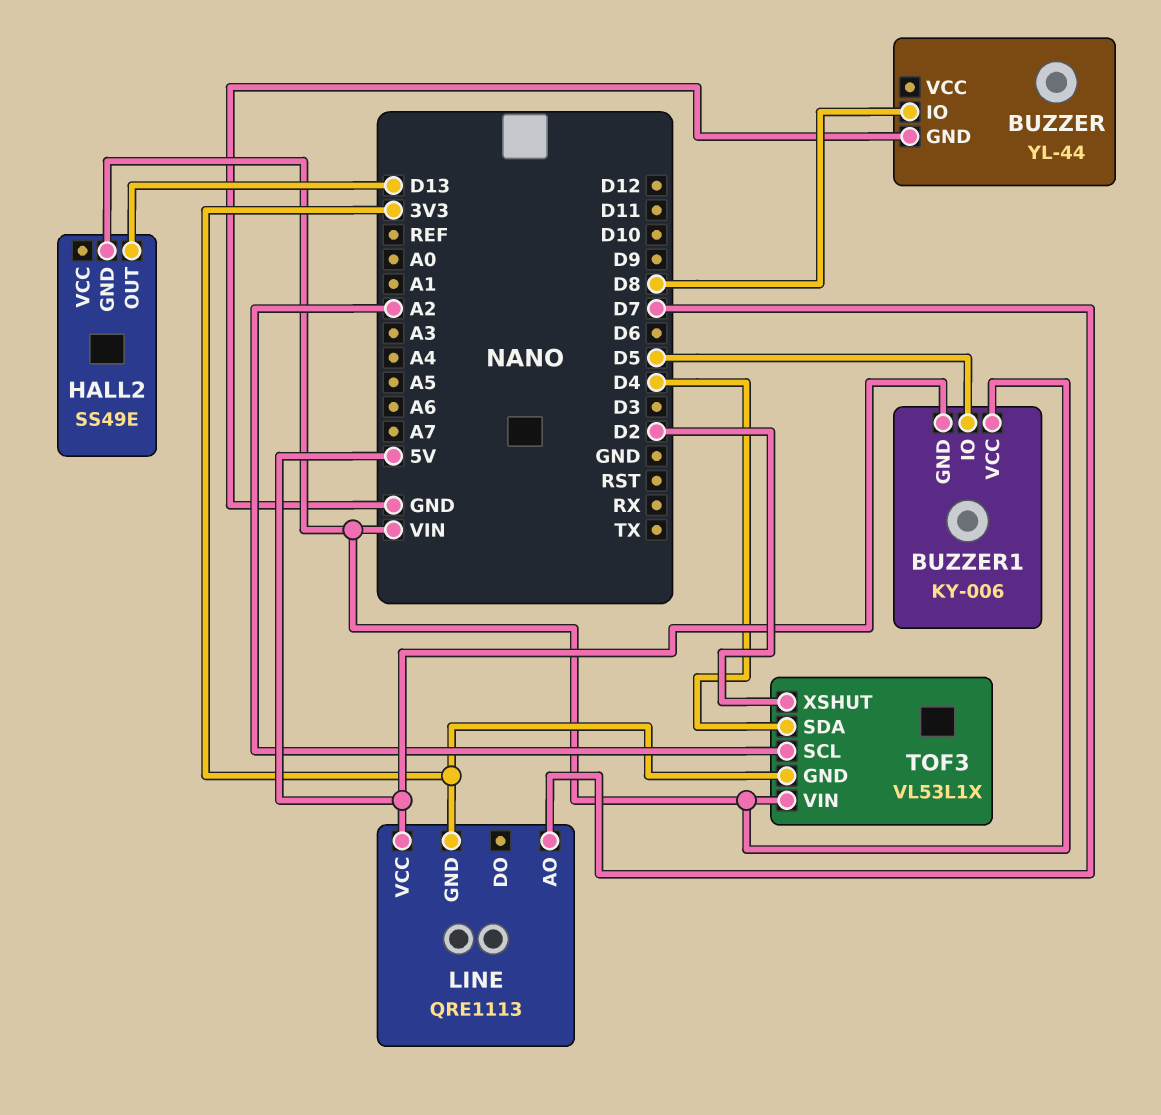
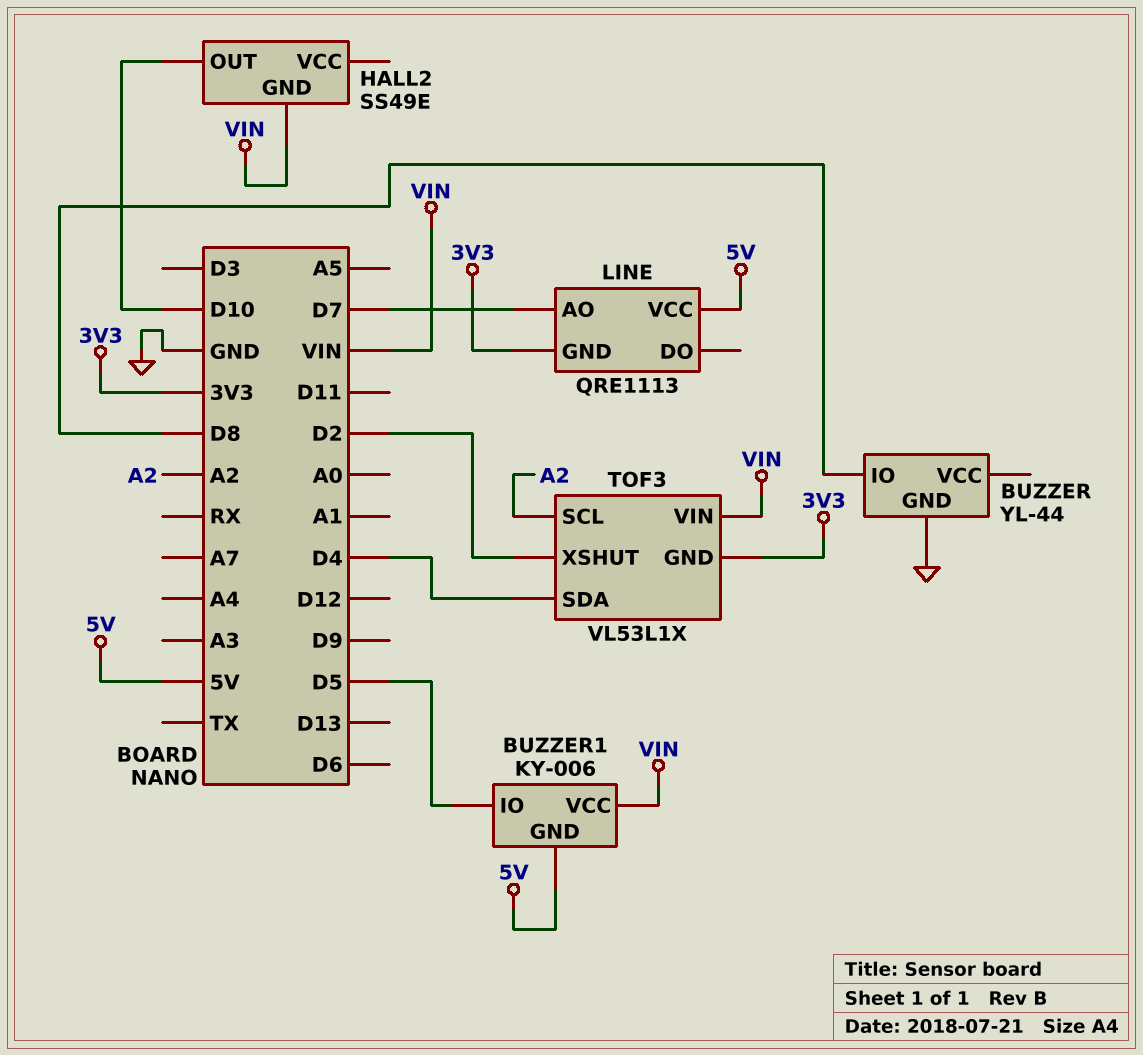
HALL2 pin OUT: D13 -> D10

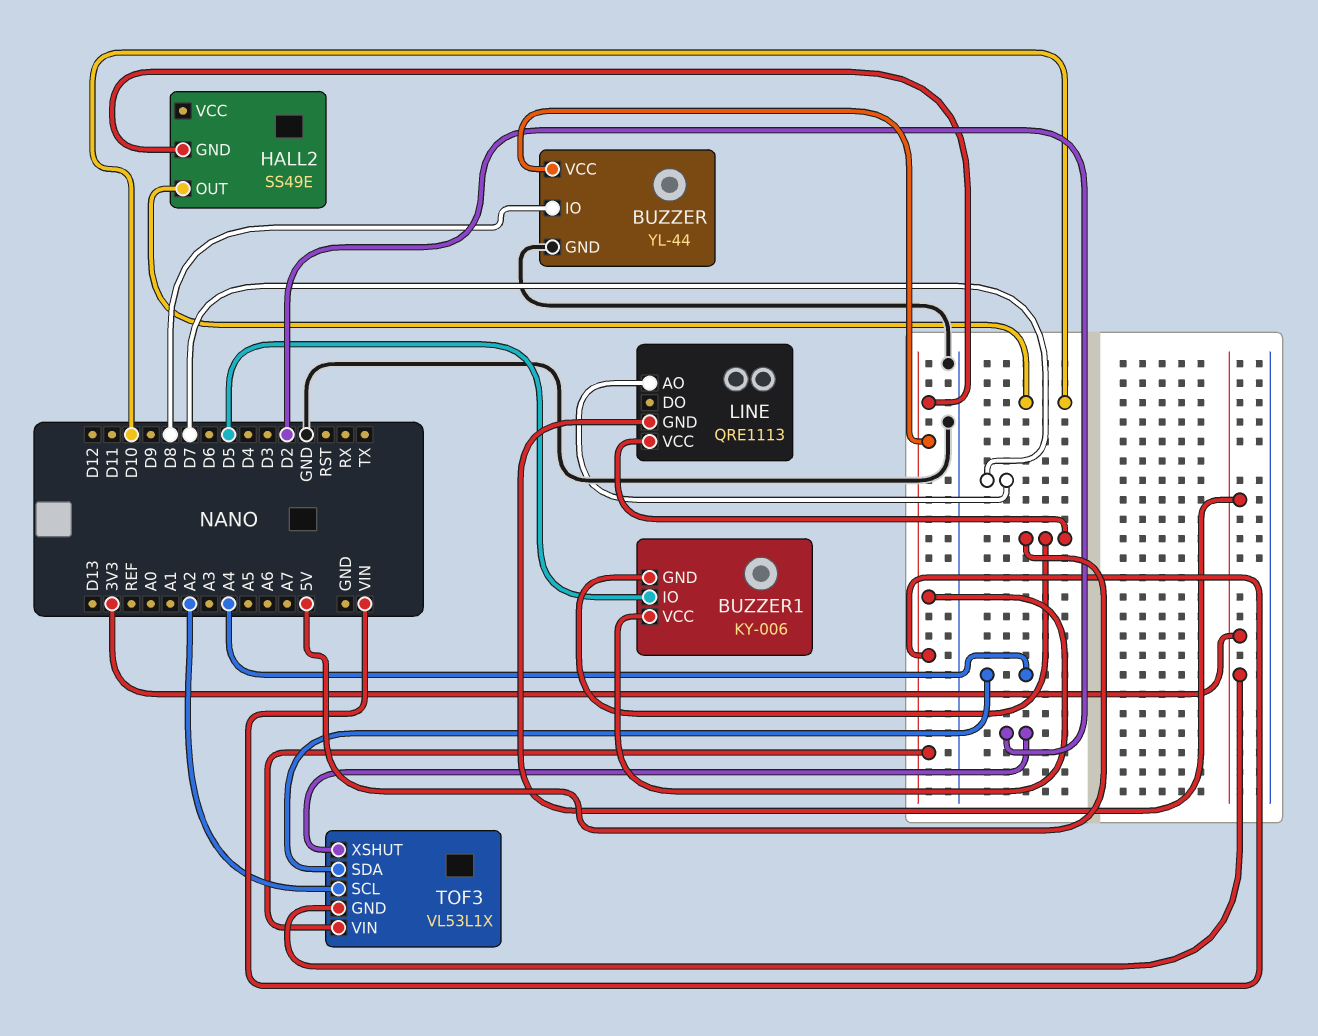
BUZZER pin VCC: none -> VIN
TOF3 pin SDA: D4 -> A4

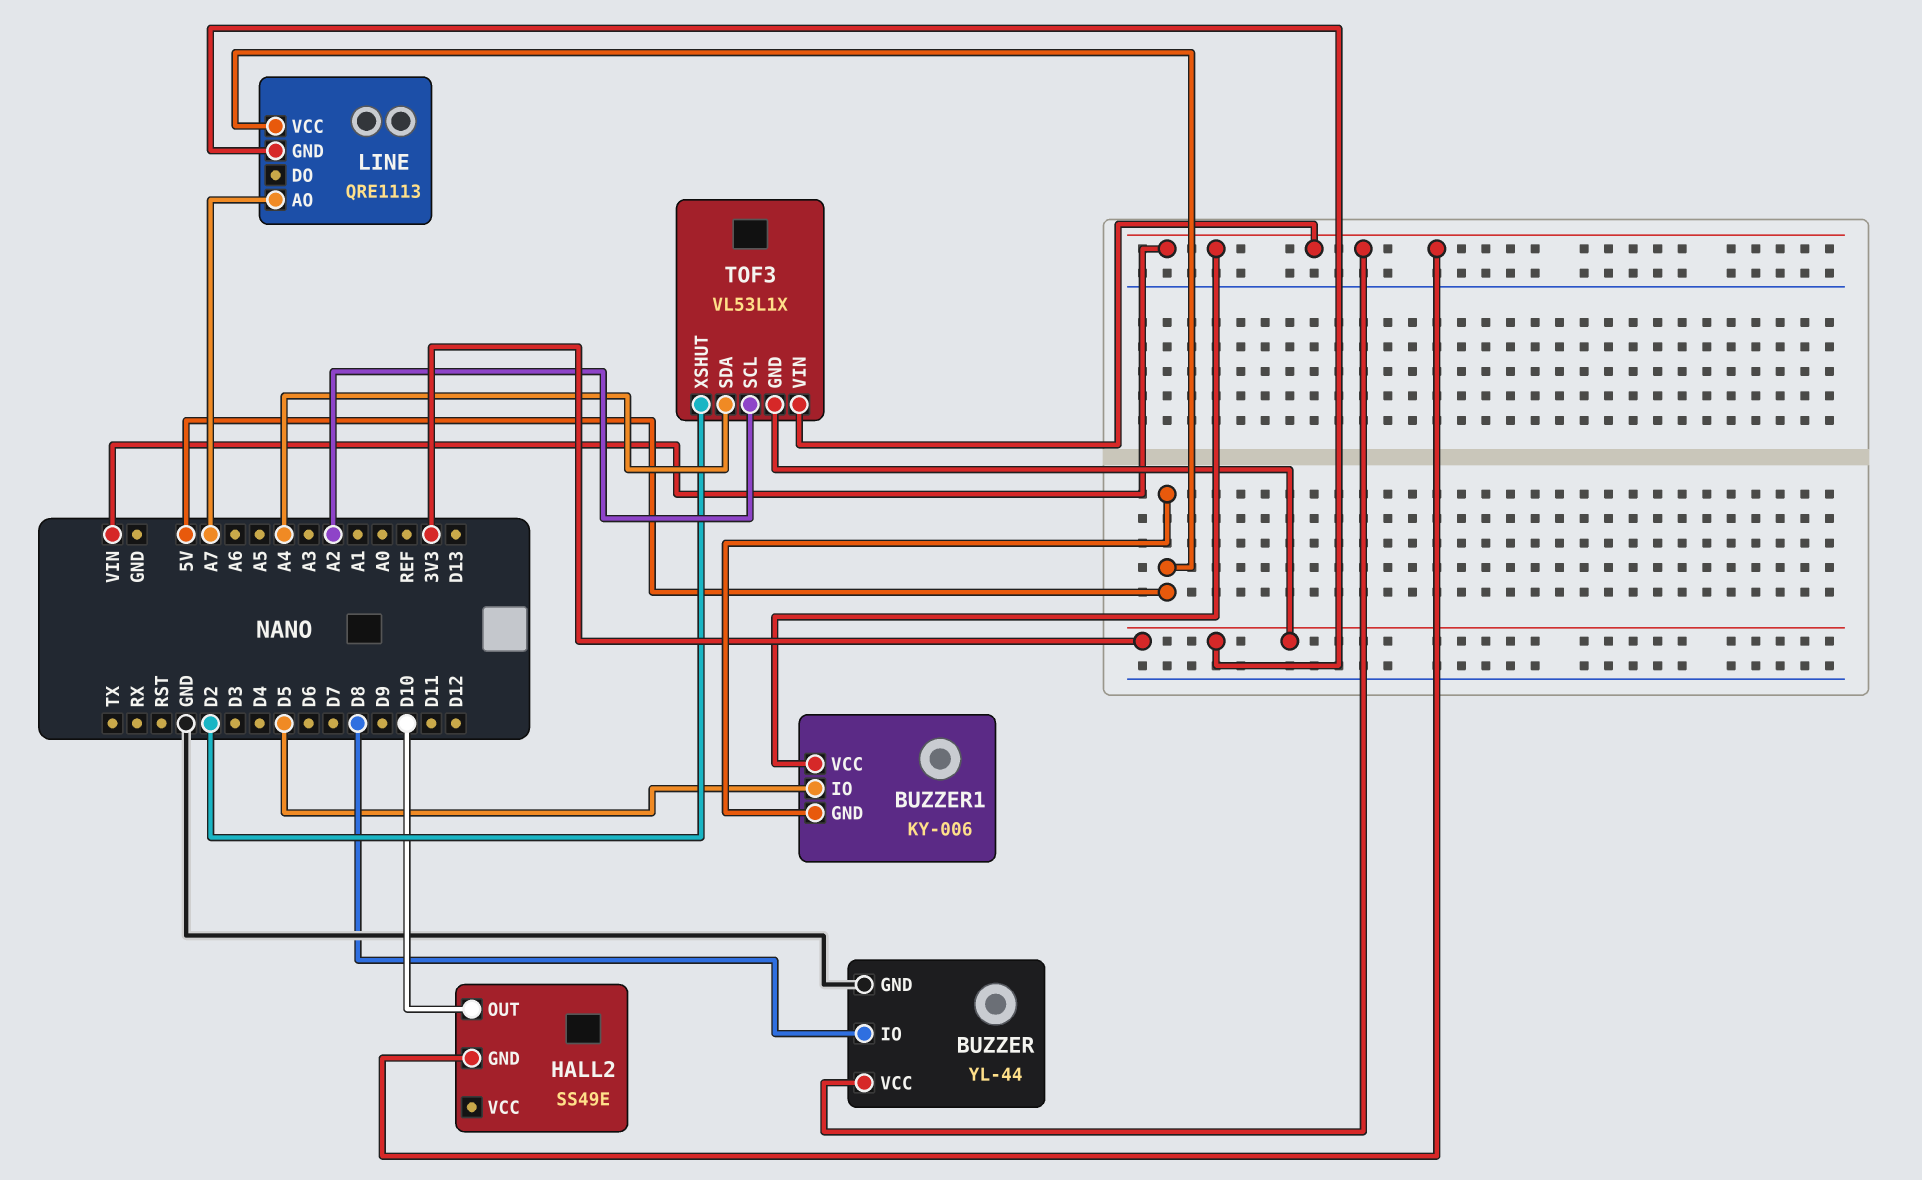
LINE pin AO: D7 -> A7

